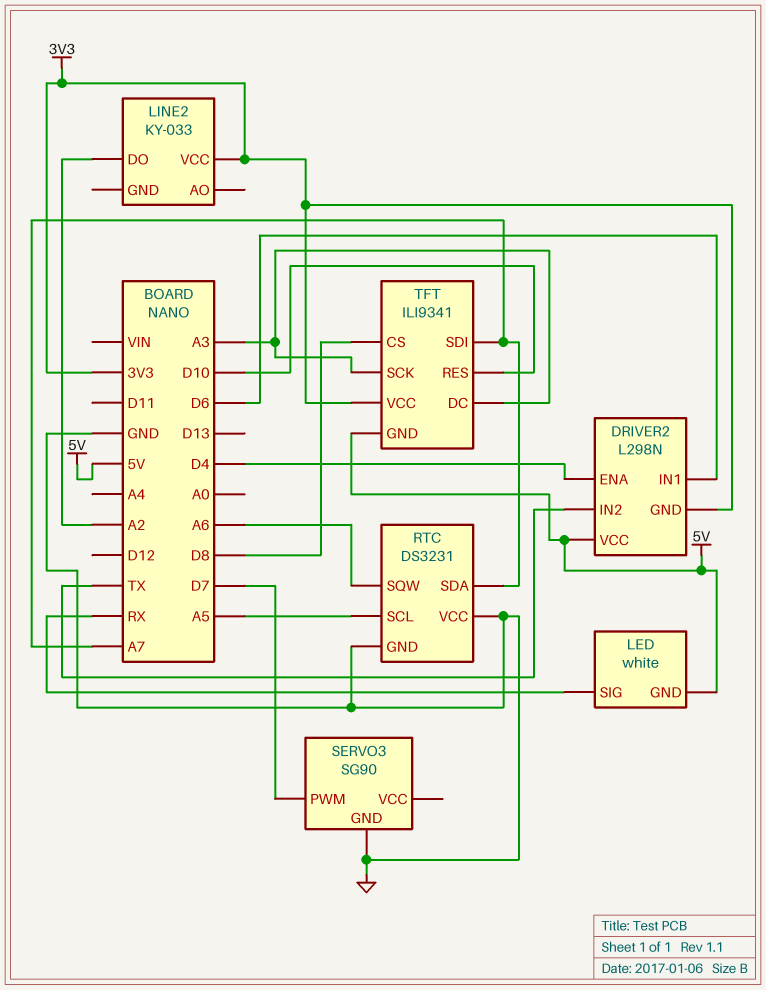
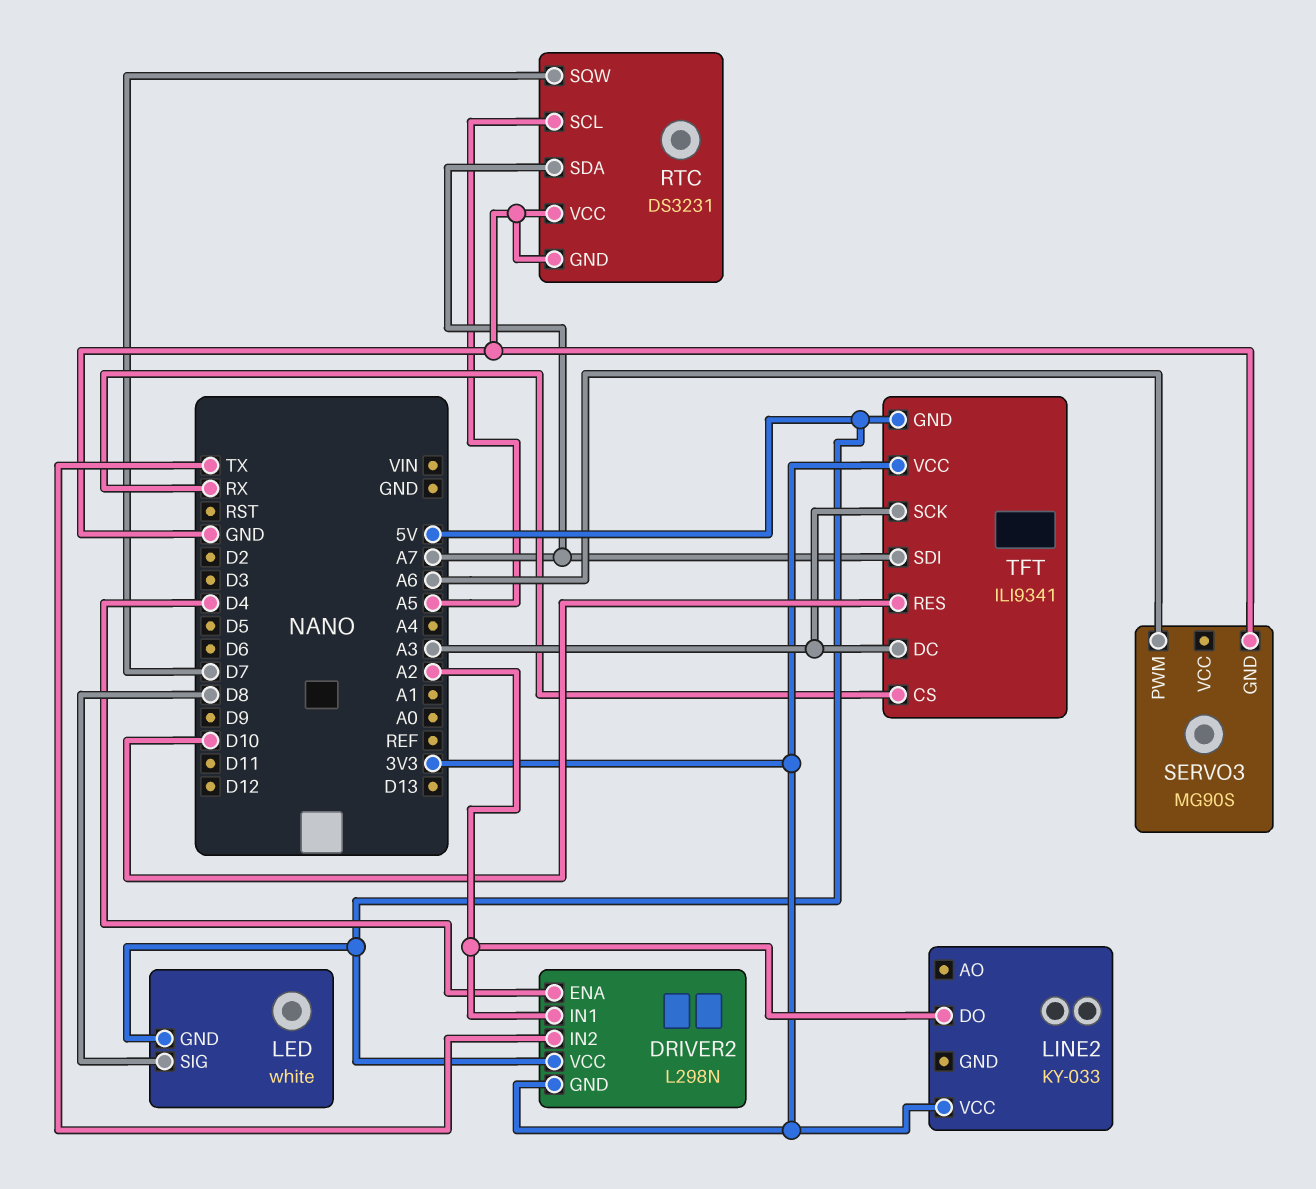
DRIVER2 pin IN1: D6 -> A2
LED pin SIG: RX -> D8
RTC pin SQW: A6 -> D7
SERVO3: SG90 -> MG90S
SERVO3 pin PWM: D7 -> A6
TFT pin CS: D8 -> RX

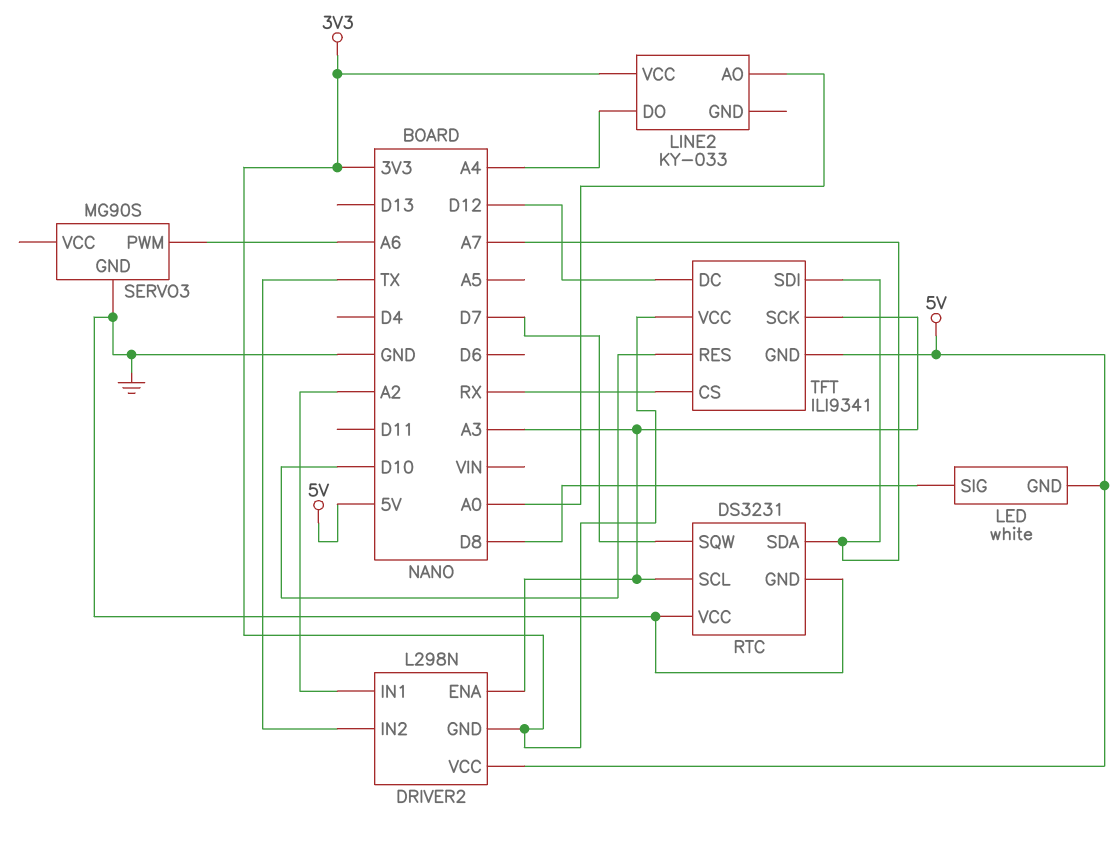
DRIVER2 pin ENA: D4 -> A3
LINE2 pin AO: none -> A0
LINE2 pin DO: A2 -> A4
RTC pin SCL: A5 -> A3
TFT pin DC: A3 -> D12

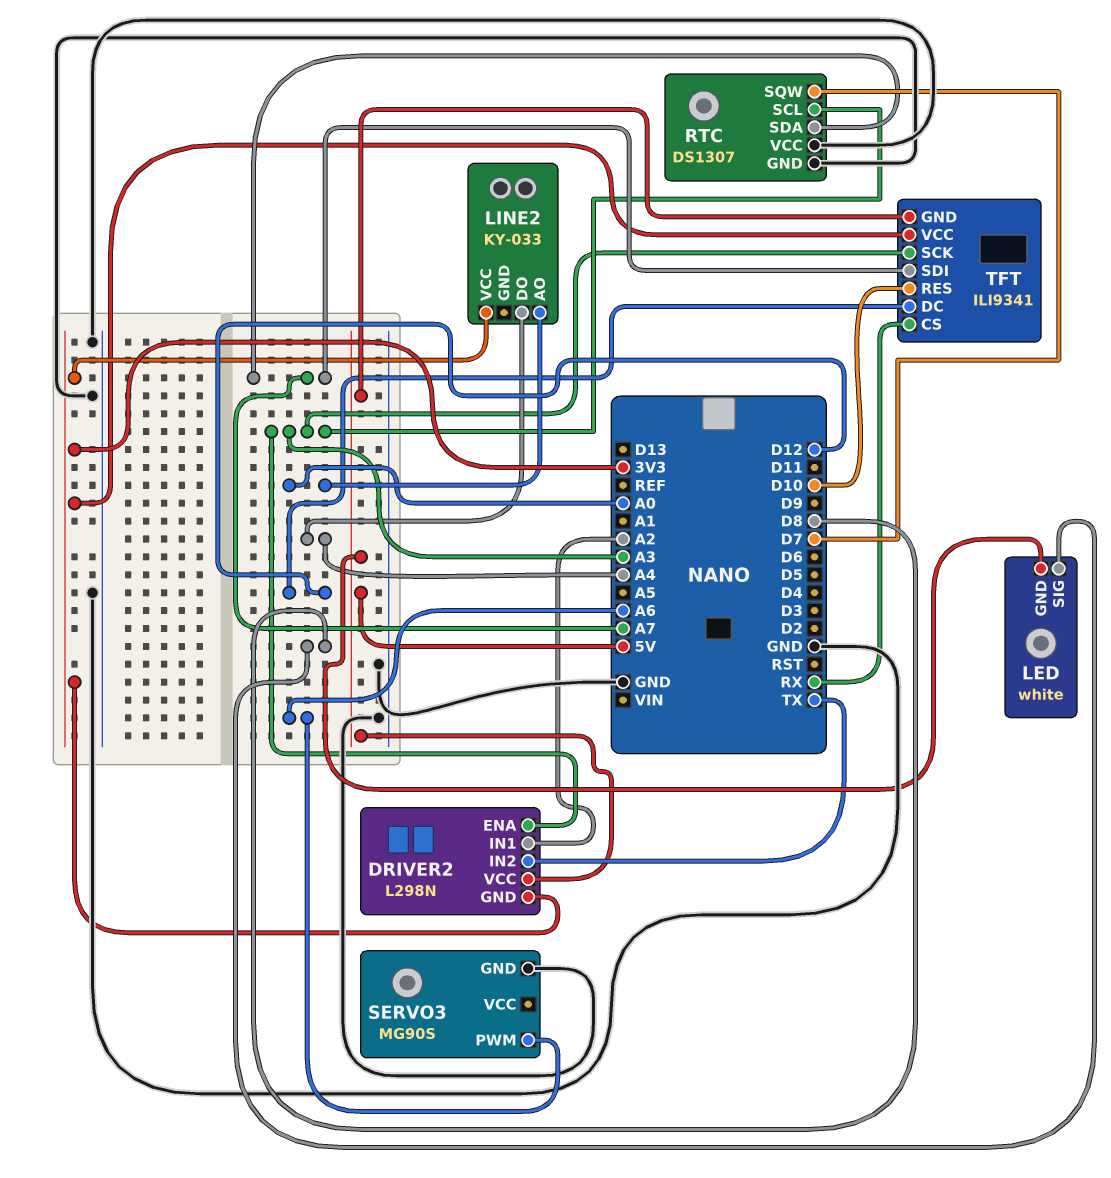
RTC: DS3231 -> DS1307

